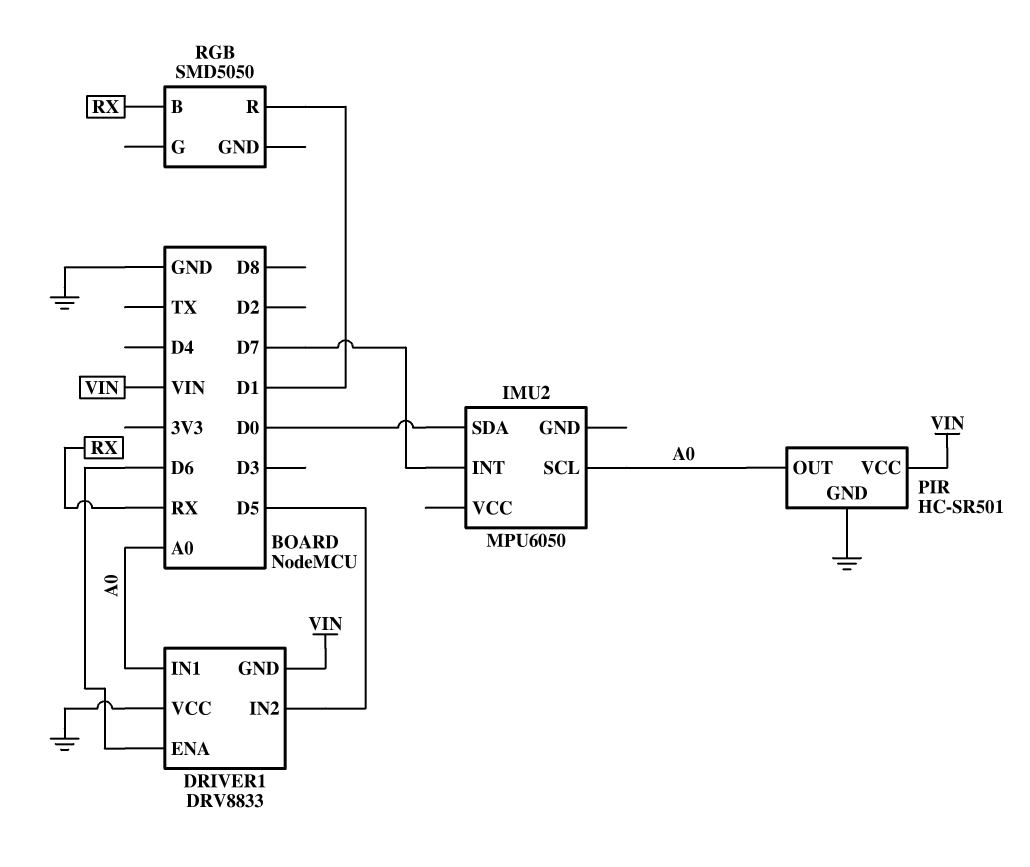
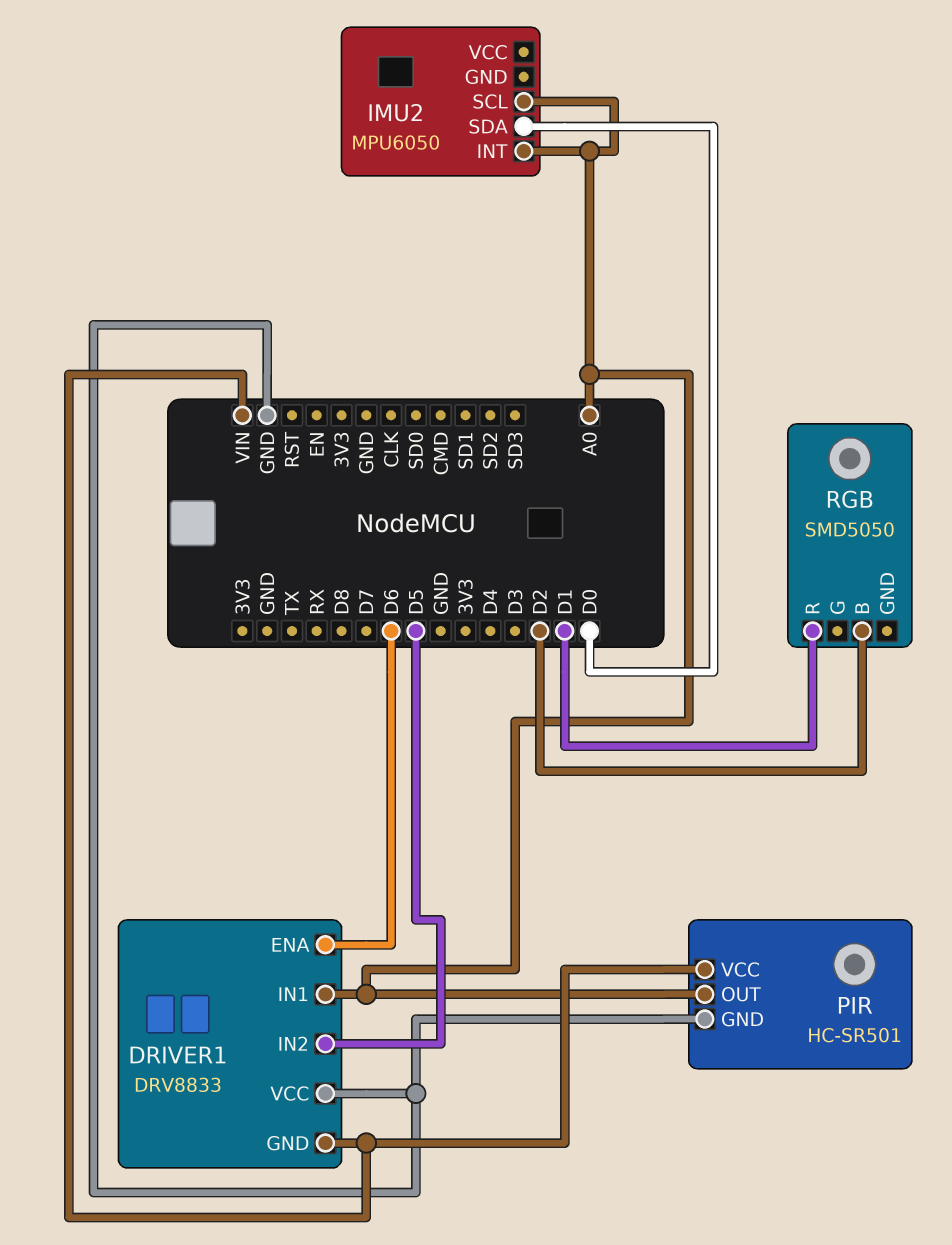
IMU2 pin INT: D7 -> A0
RGB pin B: RX -> D2

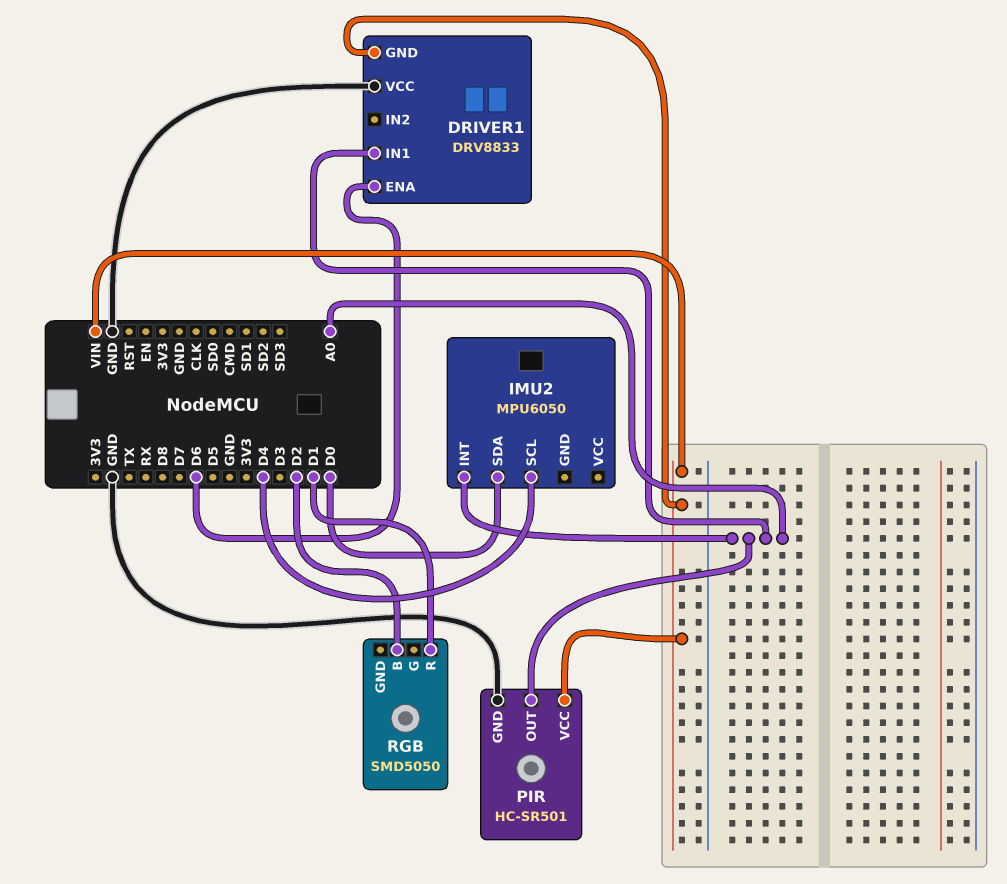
DRIVER1 pin IN2: D5 -> none
IMU2 pin SCL: A0 -> D4

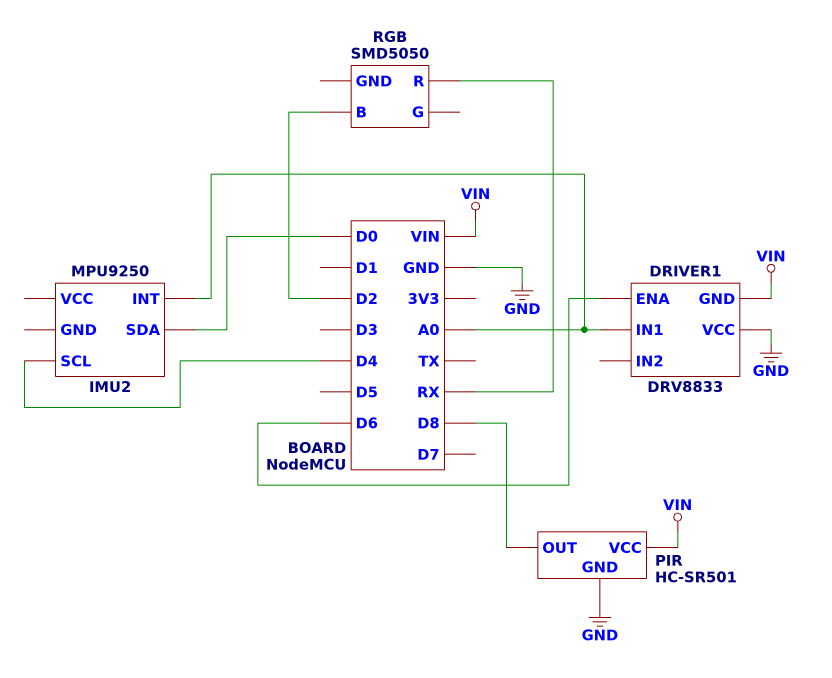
IMU2: MPU6050 -> MPU9250
PIR pin OUT: A0 -> D8
RGB pin R: D1 -> RX

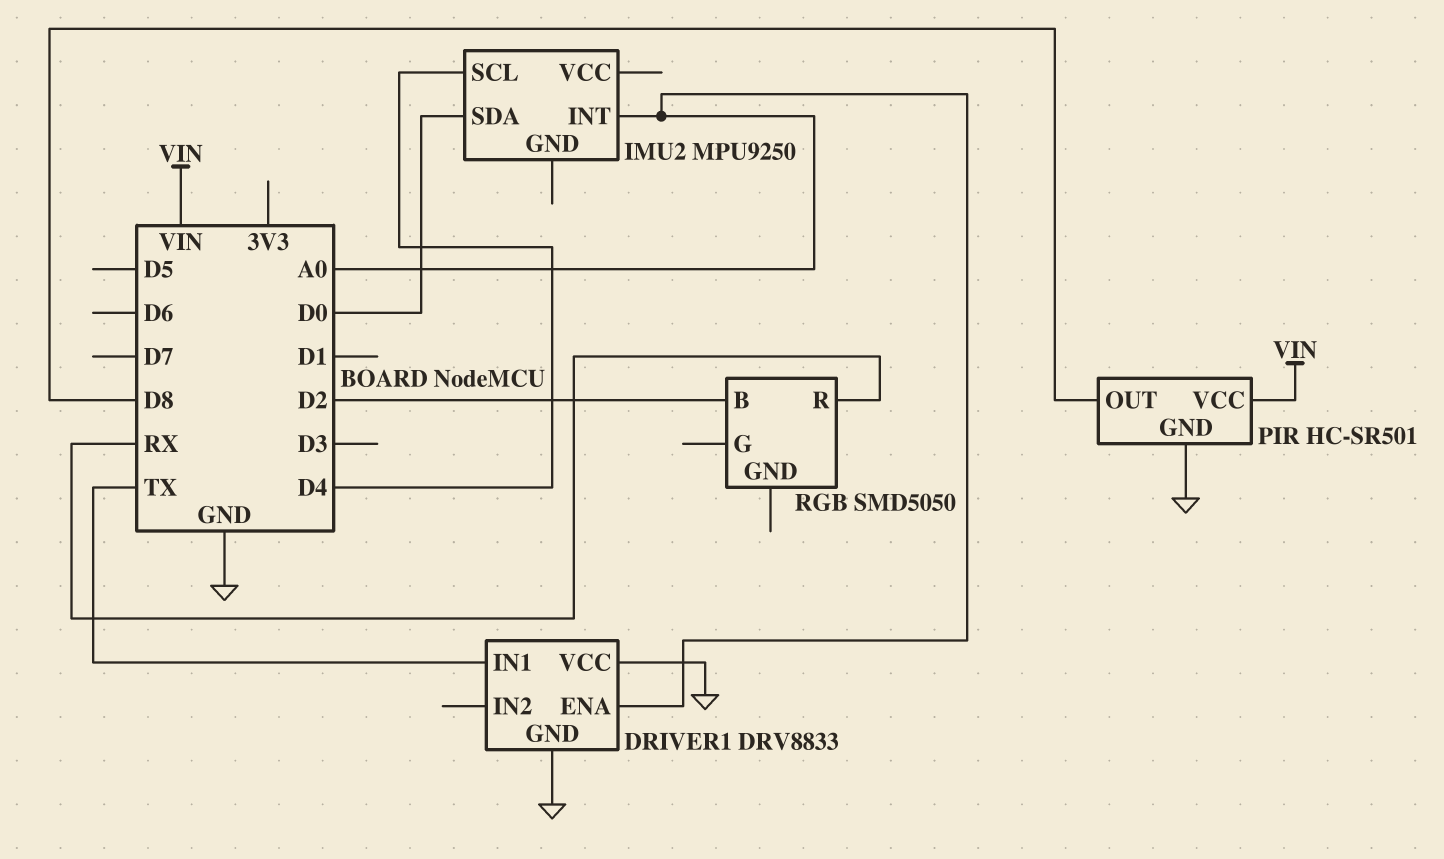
DRIVER1 pin ENA: D6 -> A0
DRIVER1 pin GND: VIN -> GND
DRIVER1 pin IN1: A0 -> TX

